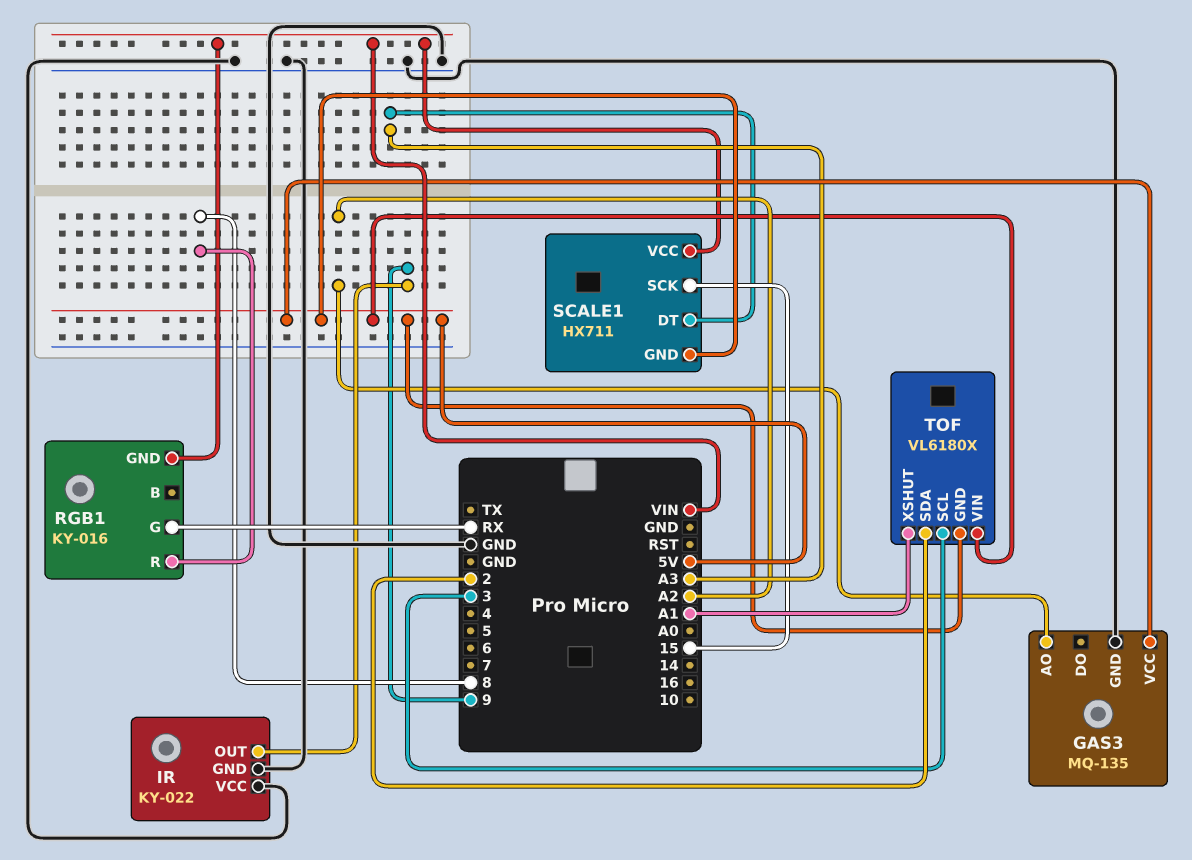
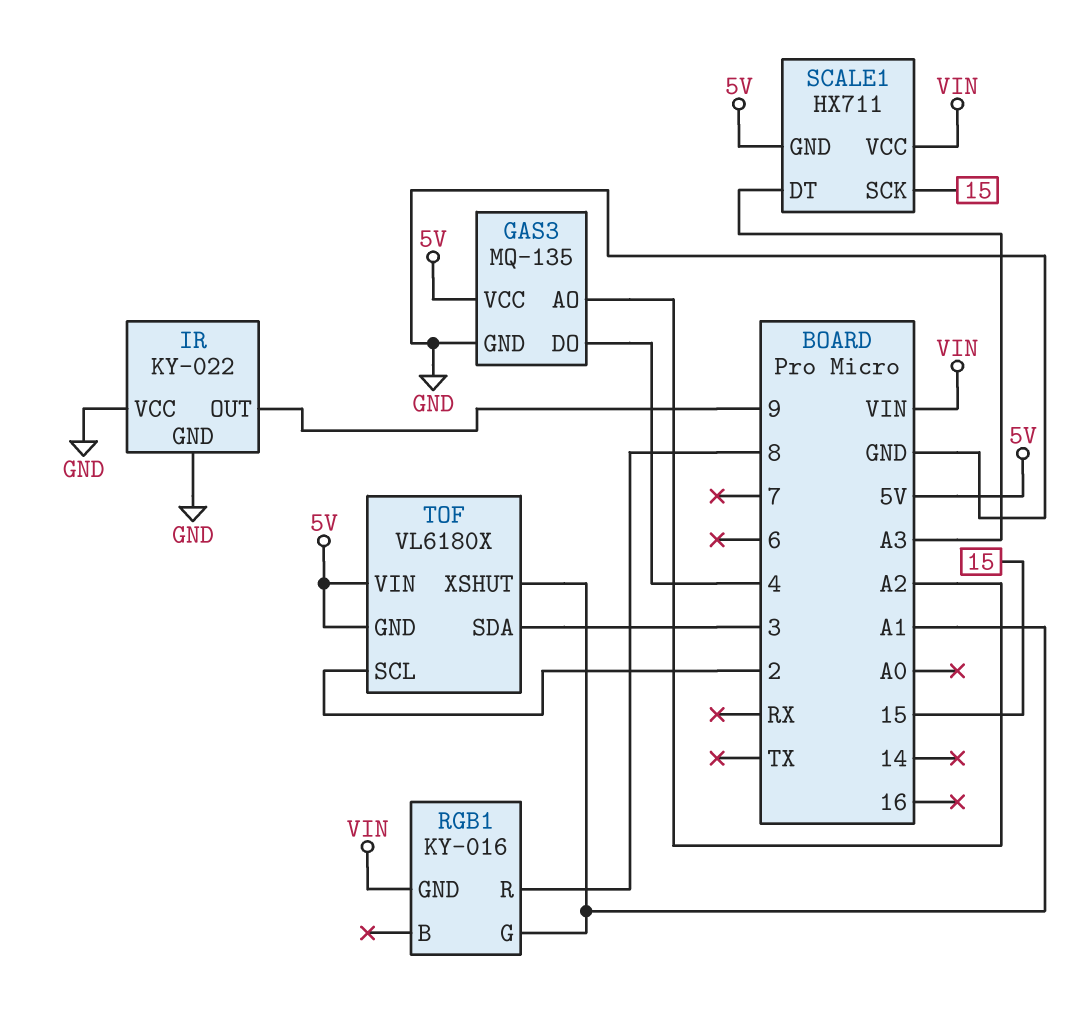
GAS3 pin DO: none -> 4
RGB1 pin G: RX -> A1
TOF pin SCL: 3 -> 2
TOF pin SDA: 2 -> 3

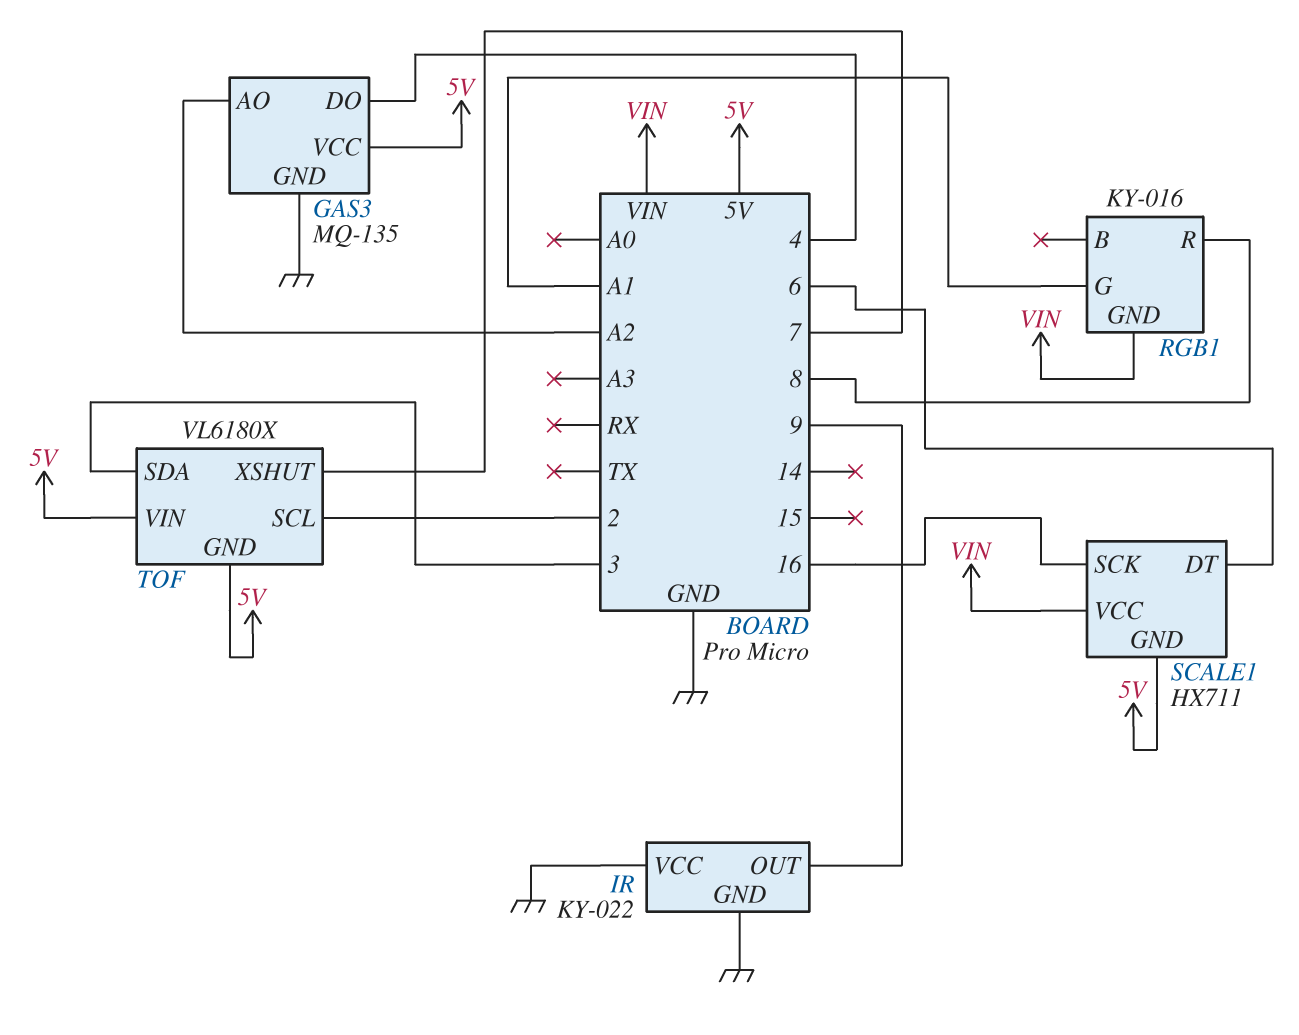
SCALE1 pin DT: A3 -> 6
SCALE1 pin SCK: 15 -> 16
TOF pin XSHUT: A1 -> 7

